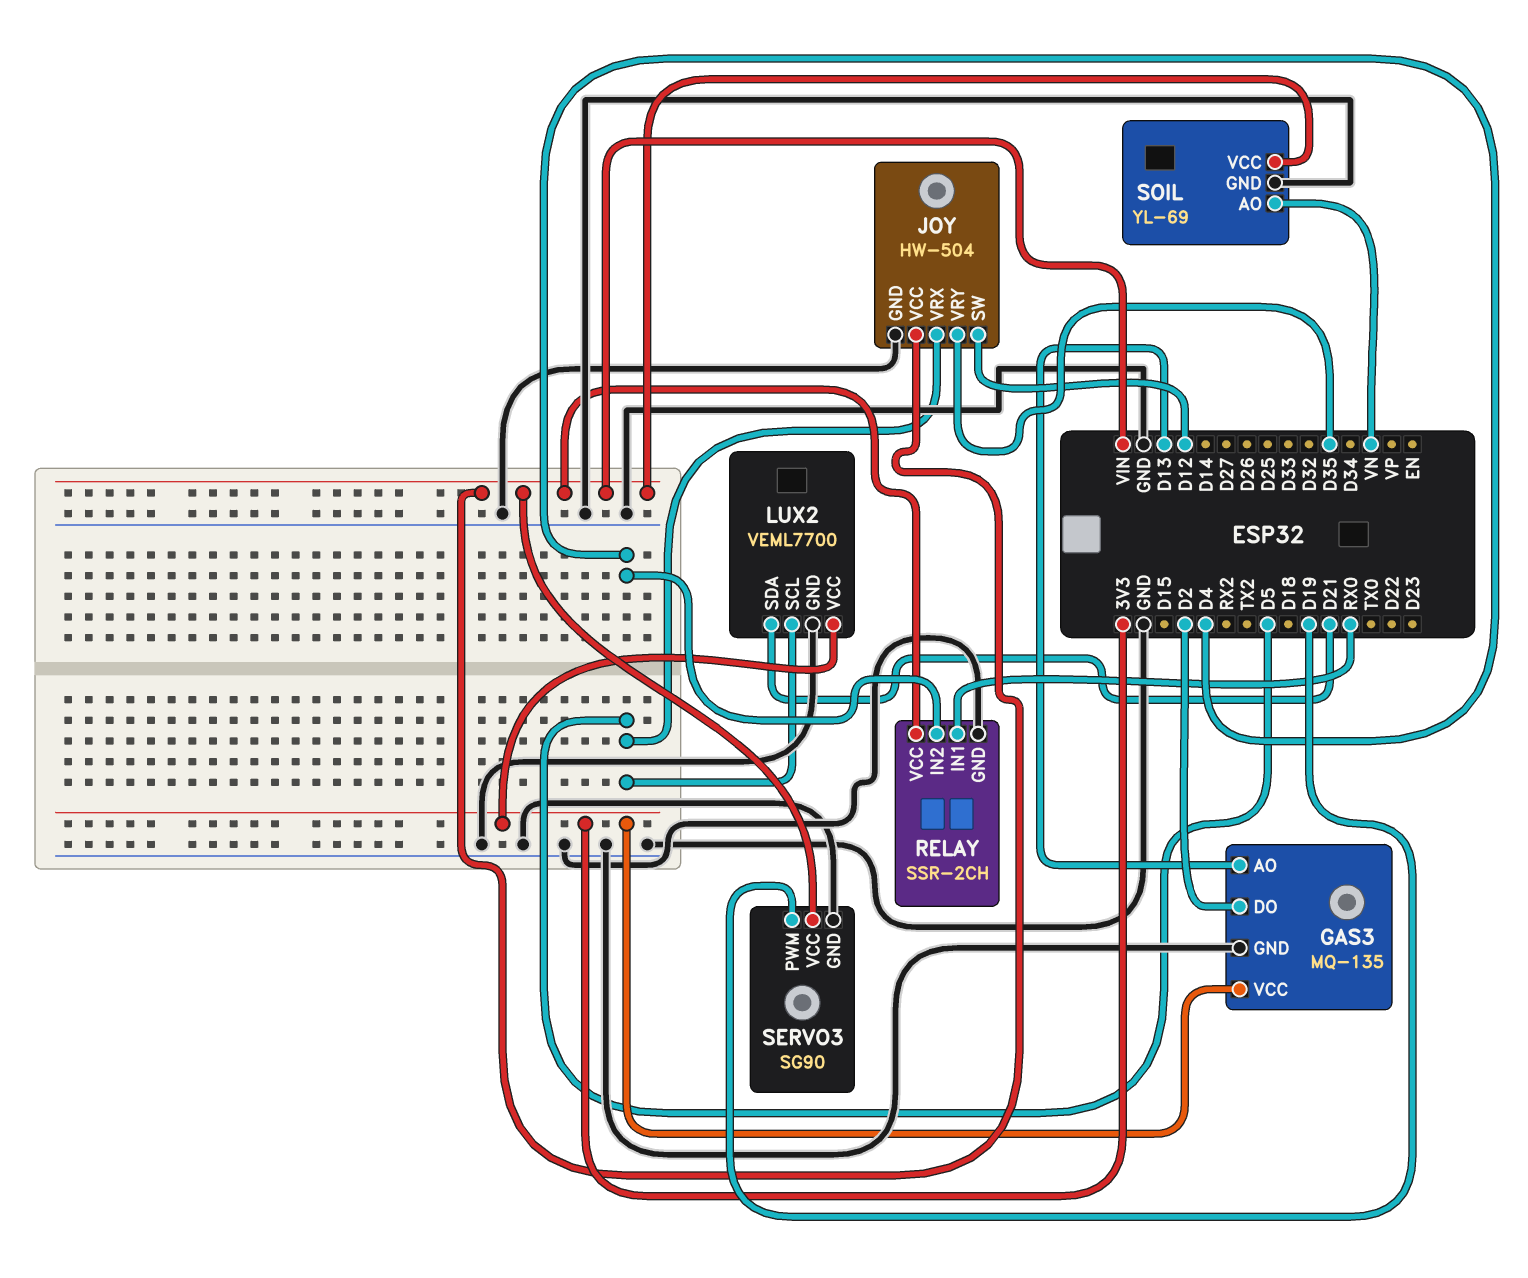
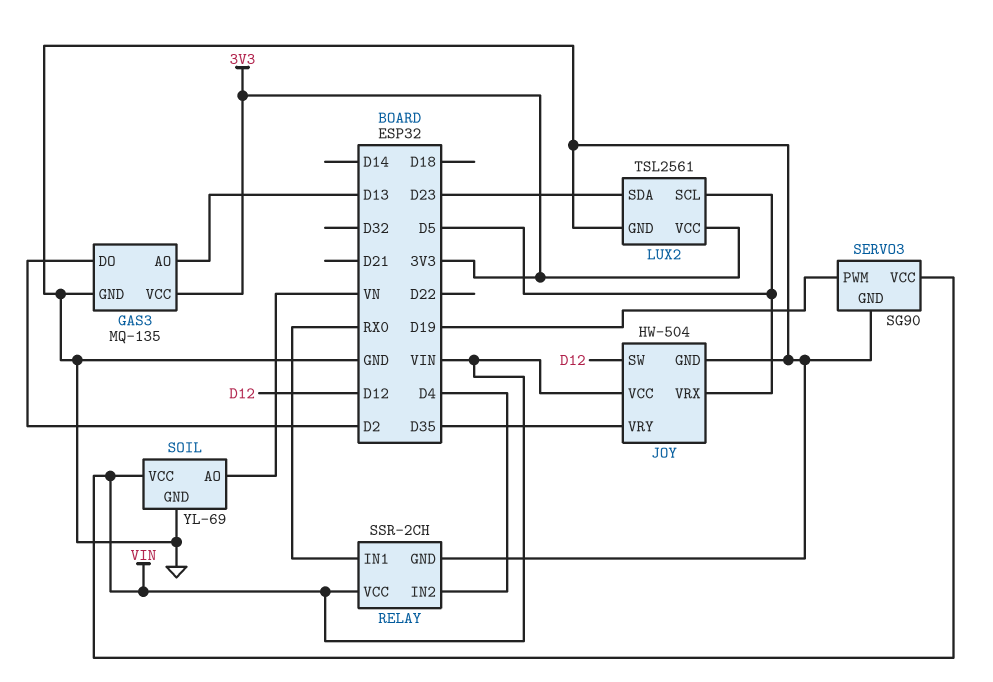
LUX2: VEML7700 -> TSL2561
LUX2 pin SDA: D21 -> D23

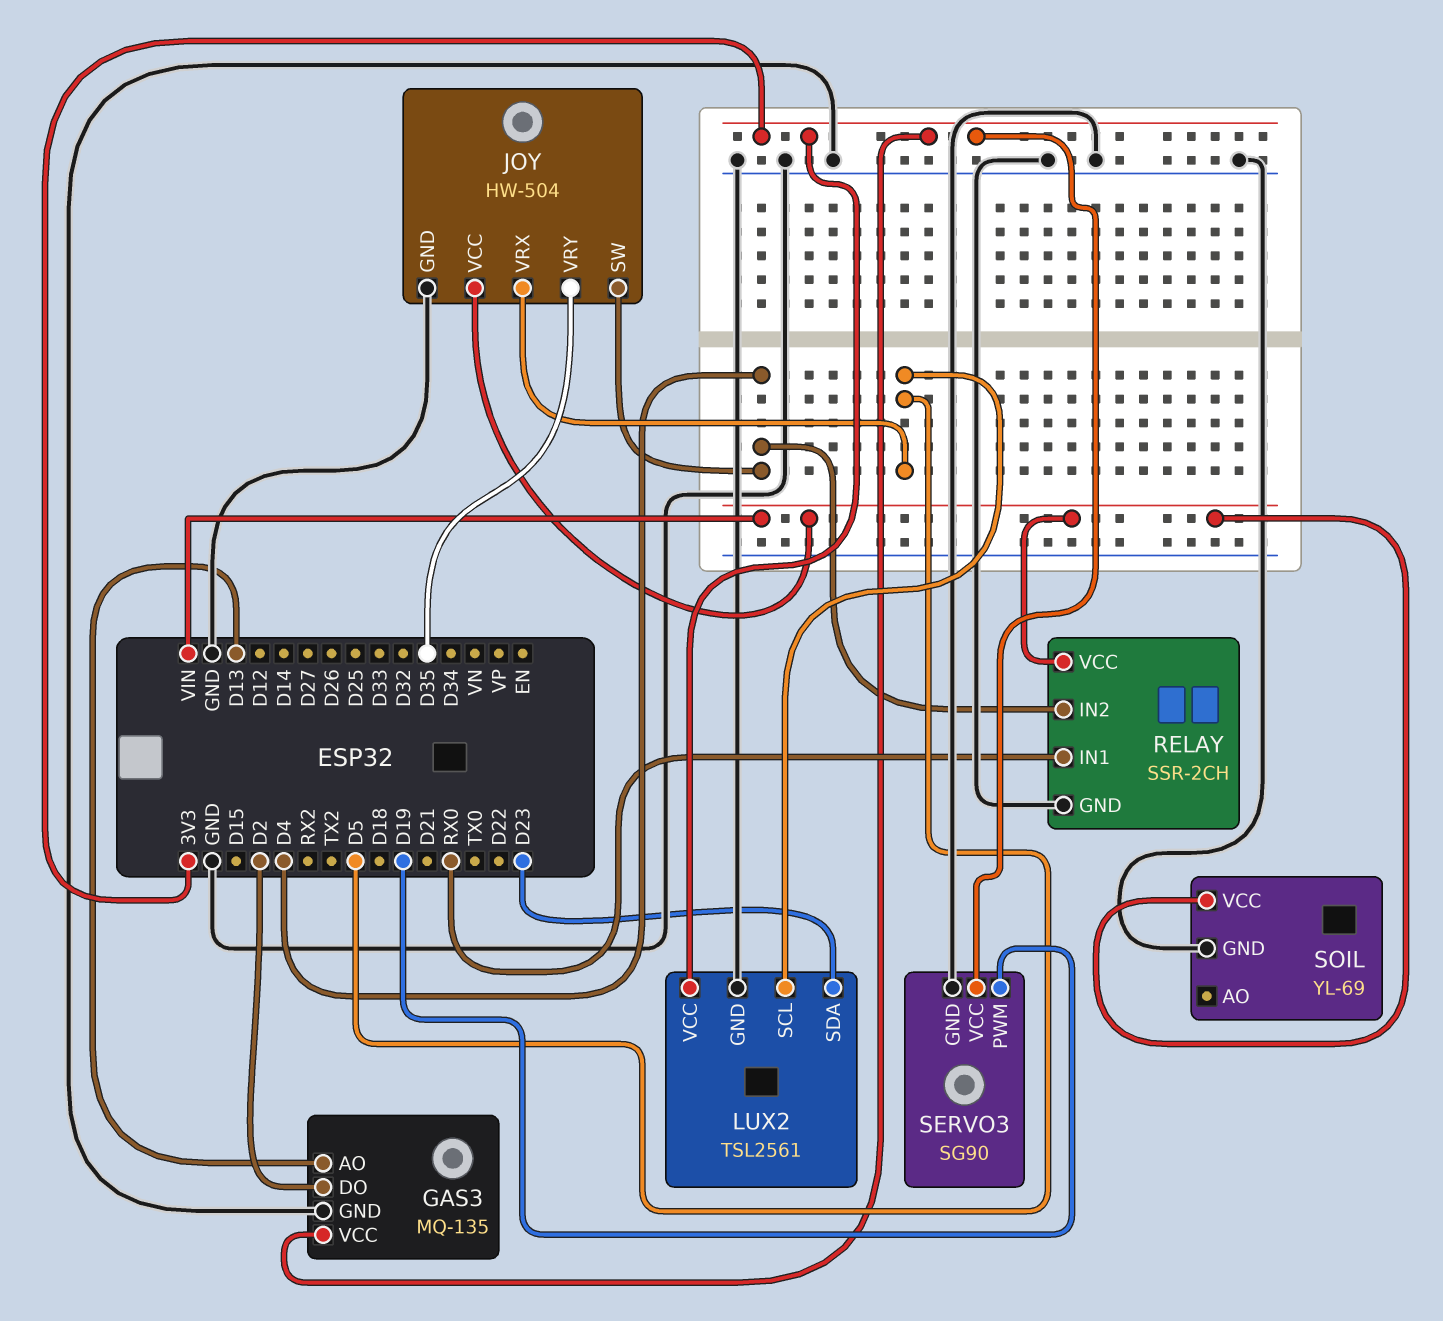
JOY pin SW: D12 -> D4
SERVO3 pin VCC: VIN -> 3V3
SOIL pin AO: VN -> none

